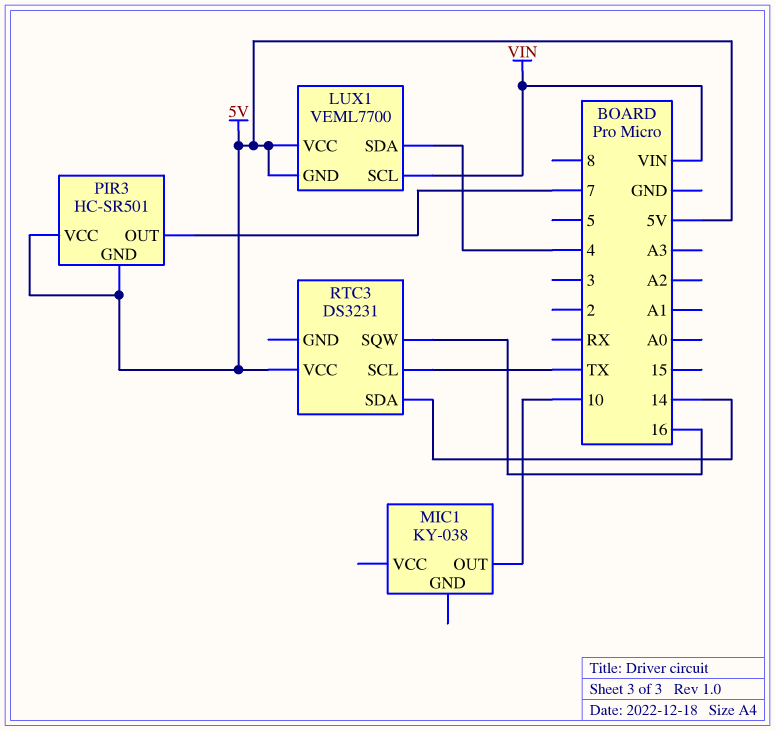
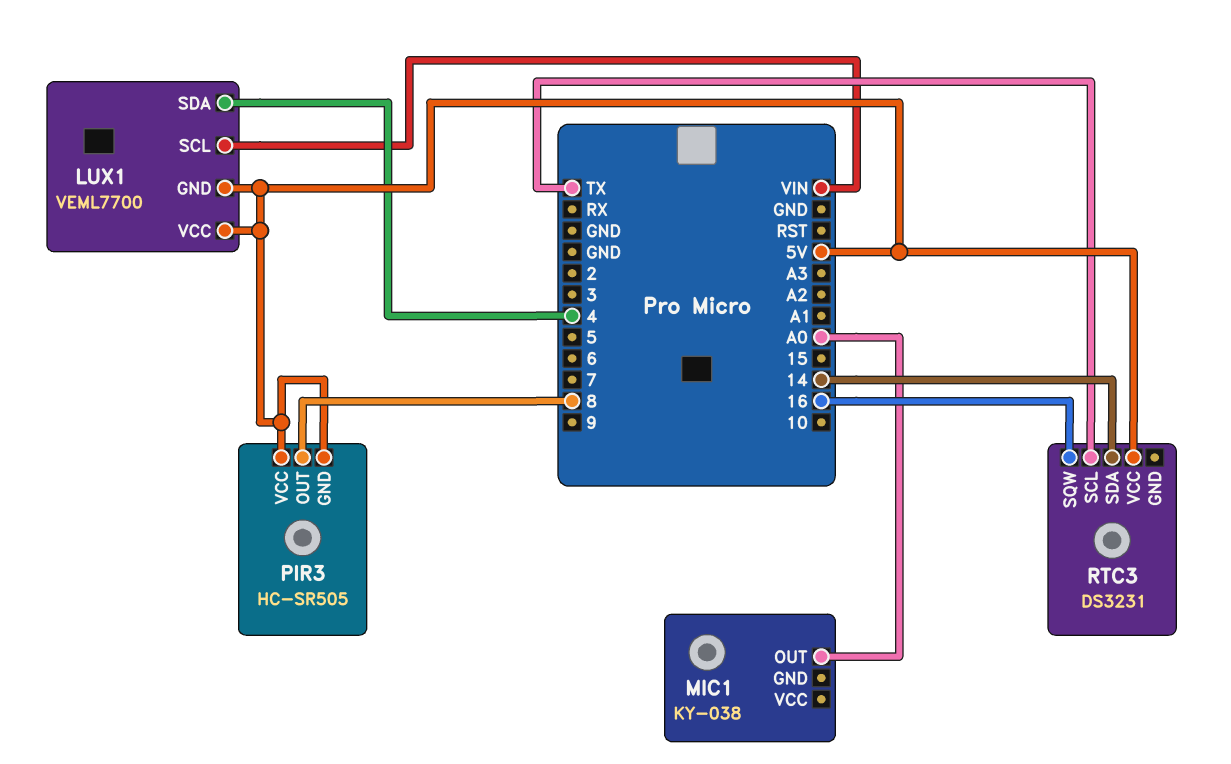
MIC1 pin OUT: 10 -> A0
PIR3: HC-SR501 -> HC-SR505
PIR3 pin OUT: 7 -> 8

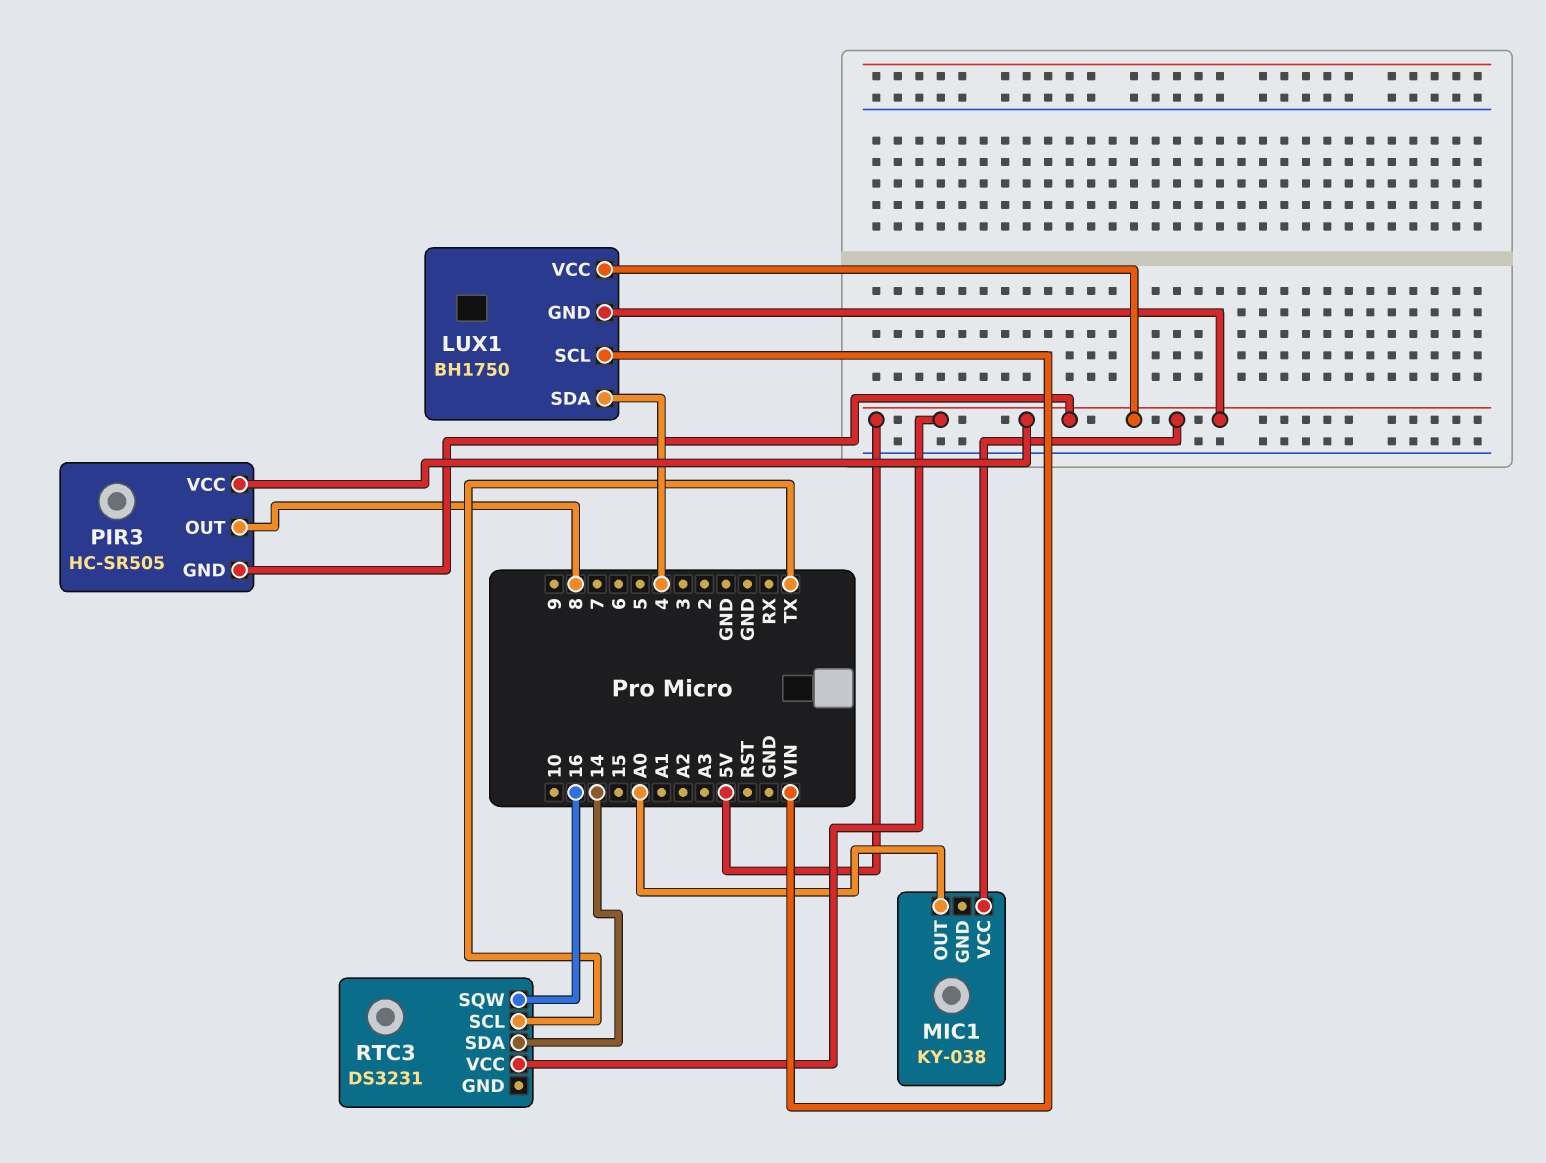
LUX1: VEML7700 -> BH1750
MIC1 pin VCC: none -> 5V

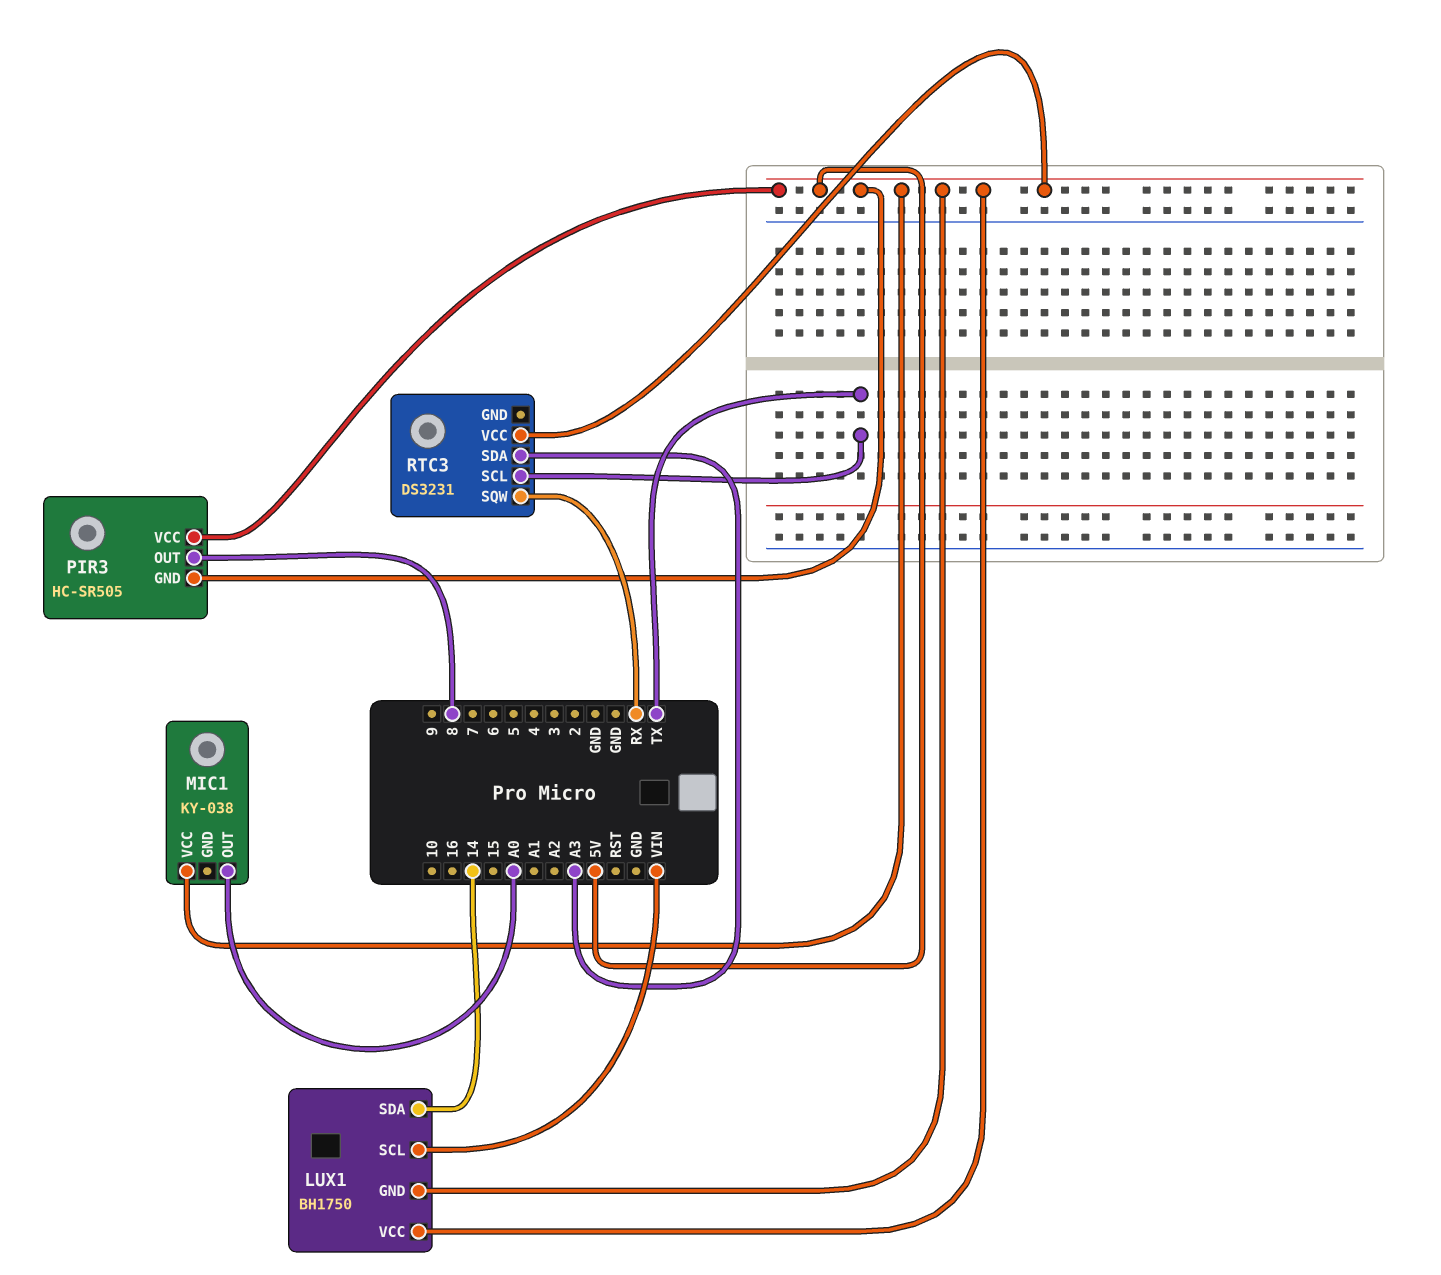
LUX1 pin SDA: 4 -> 14
RTC3 pin SDA: 14 -> A3
RTC3 pin SQW: 16 -> RX

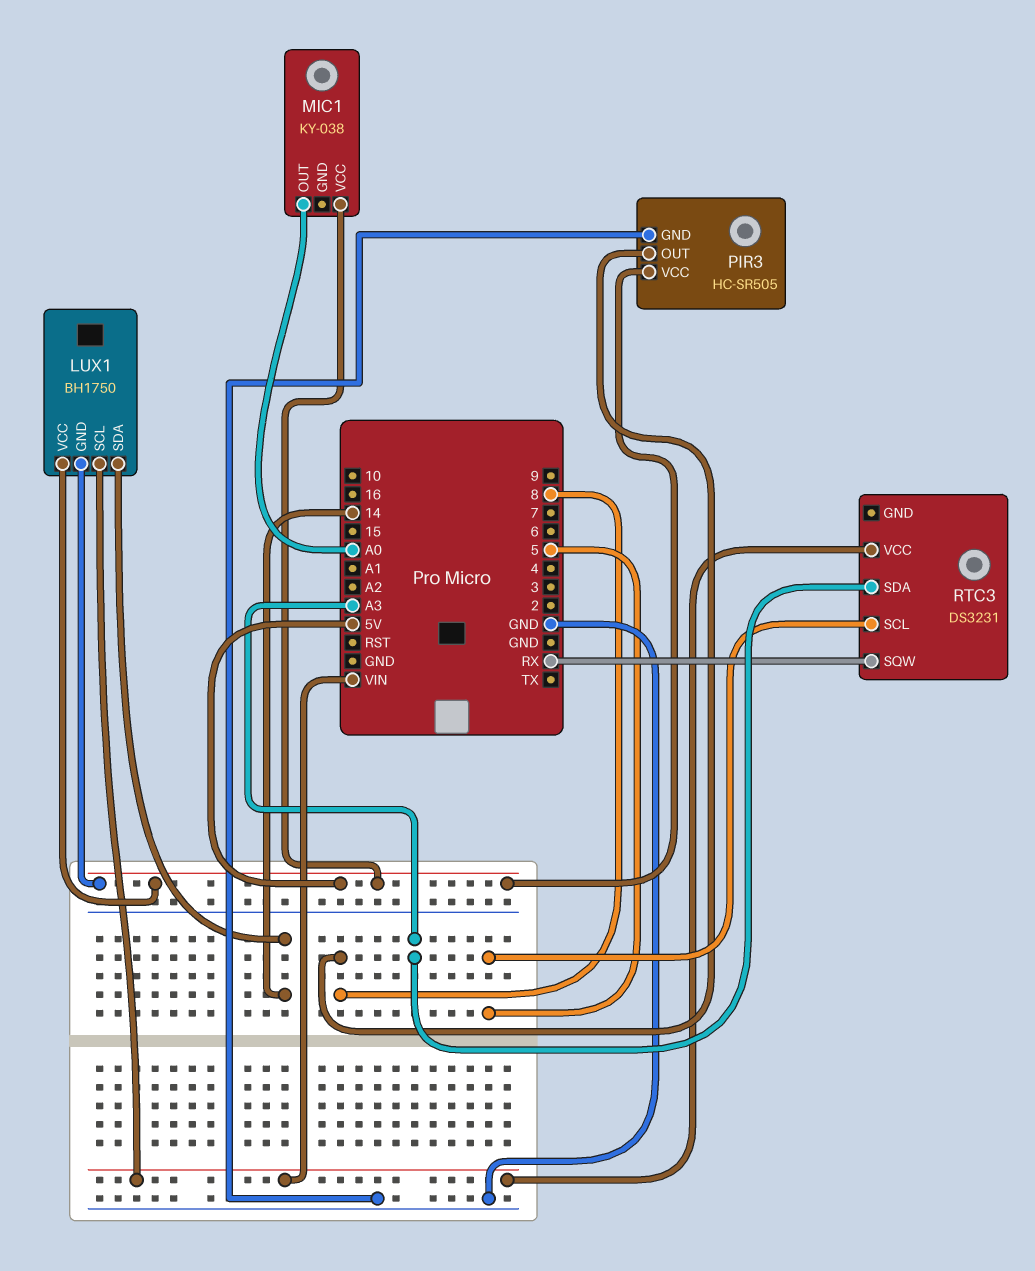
PIR3 pin GND: 5V -> GND
RTC3 pin SCL: TX -> 5
RTC3 pin VCC: 5V -> VIN

